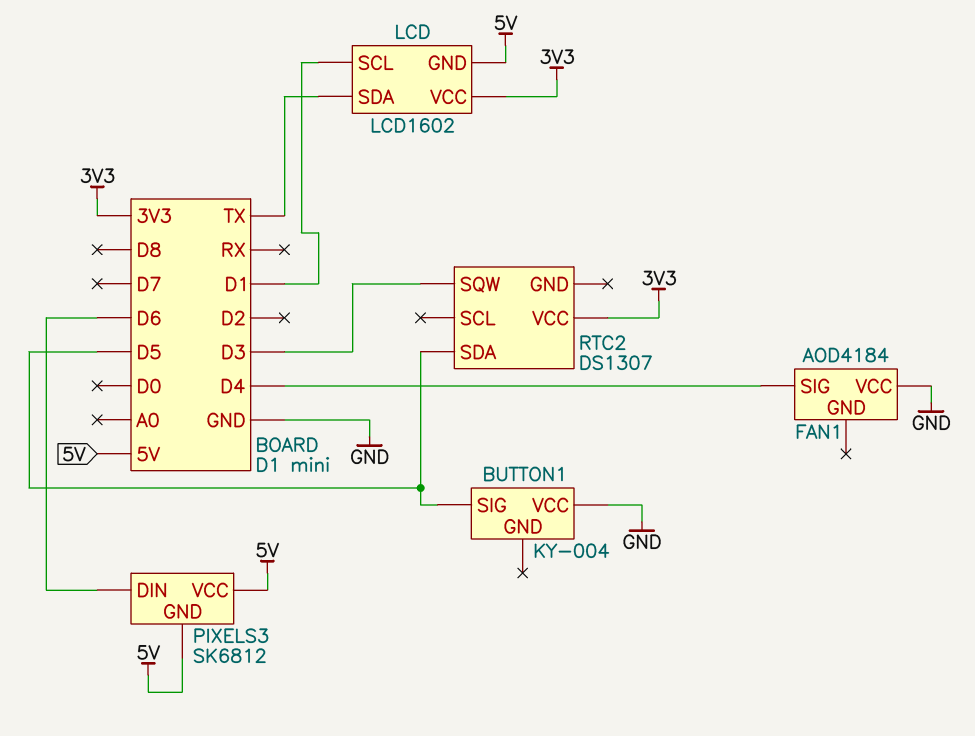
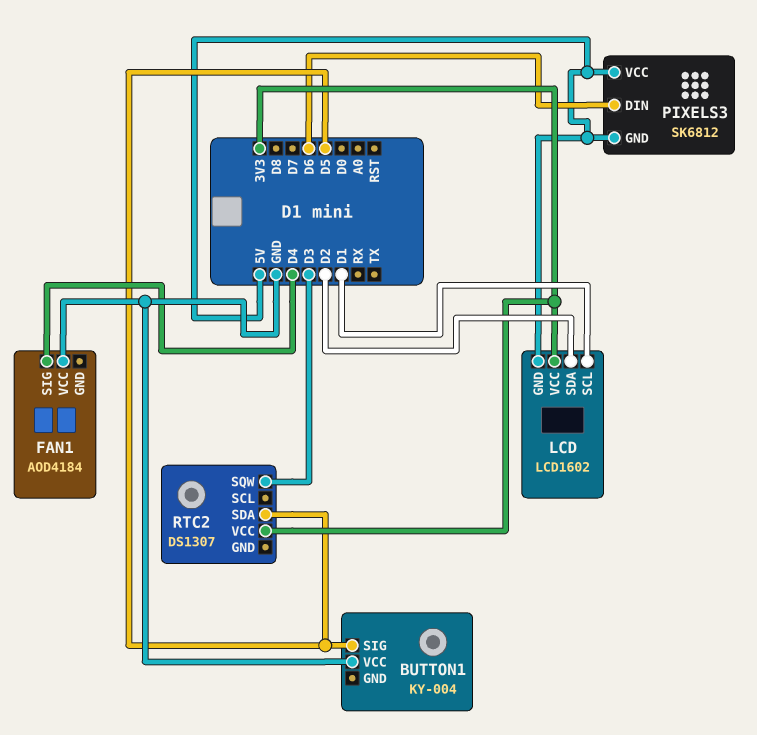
LCD pin SDA: TX -> D2

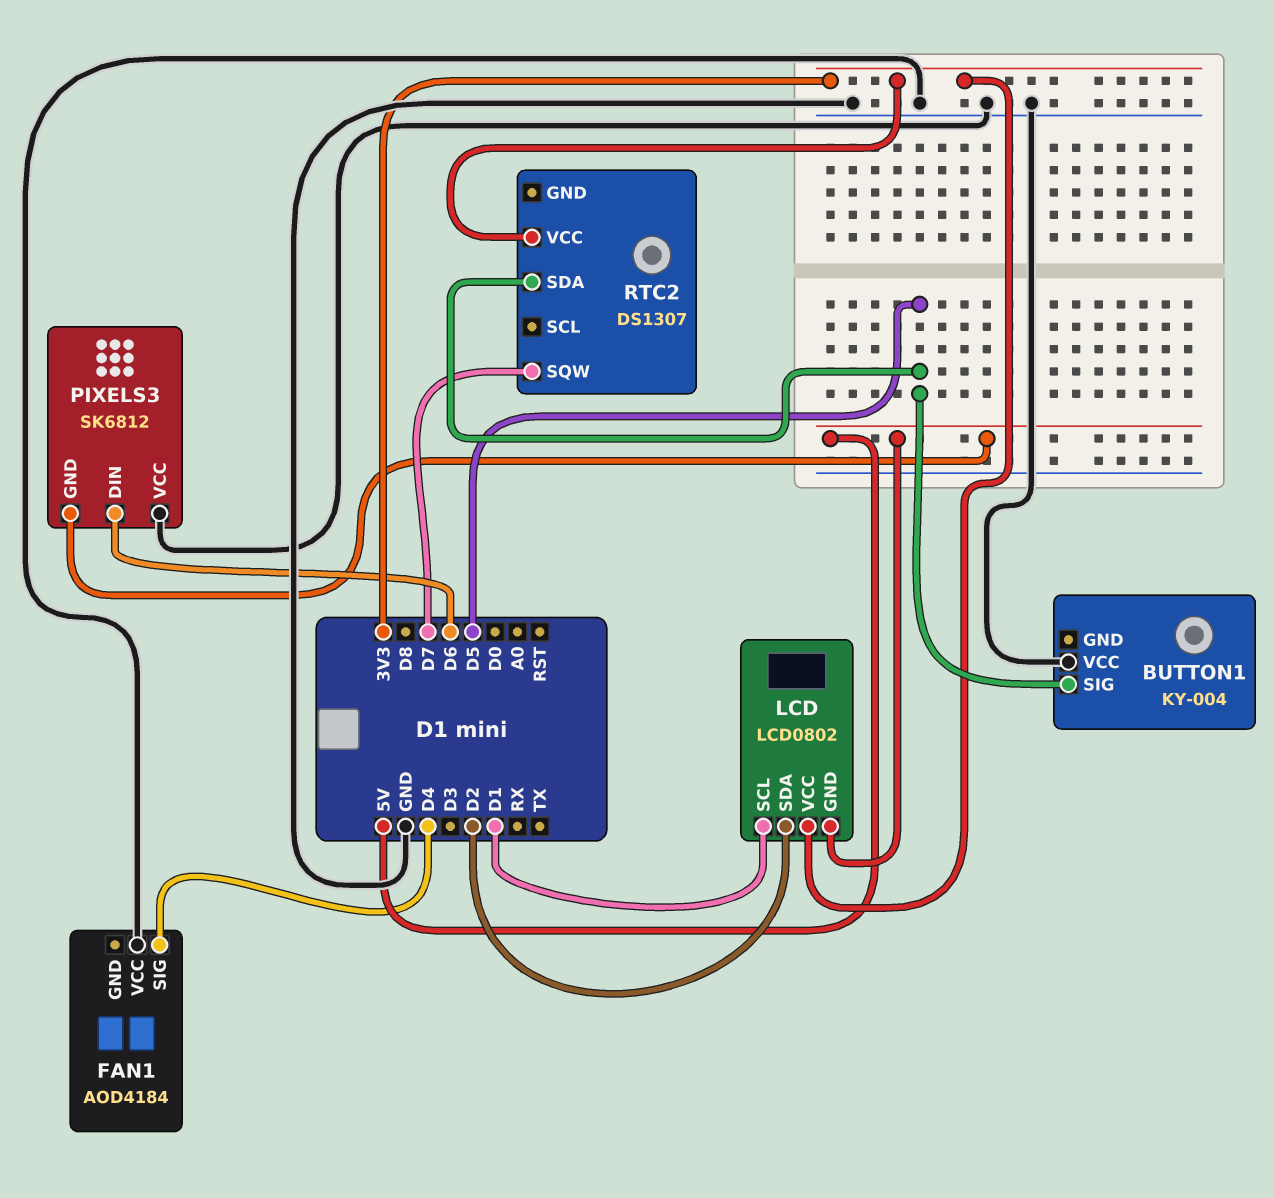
LCD: LCD1602 -> LCD0802
PIXELS3 pin VCC: 5V -> GND
RTC2 pin SQW: D3 -> D7

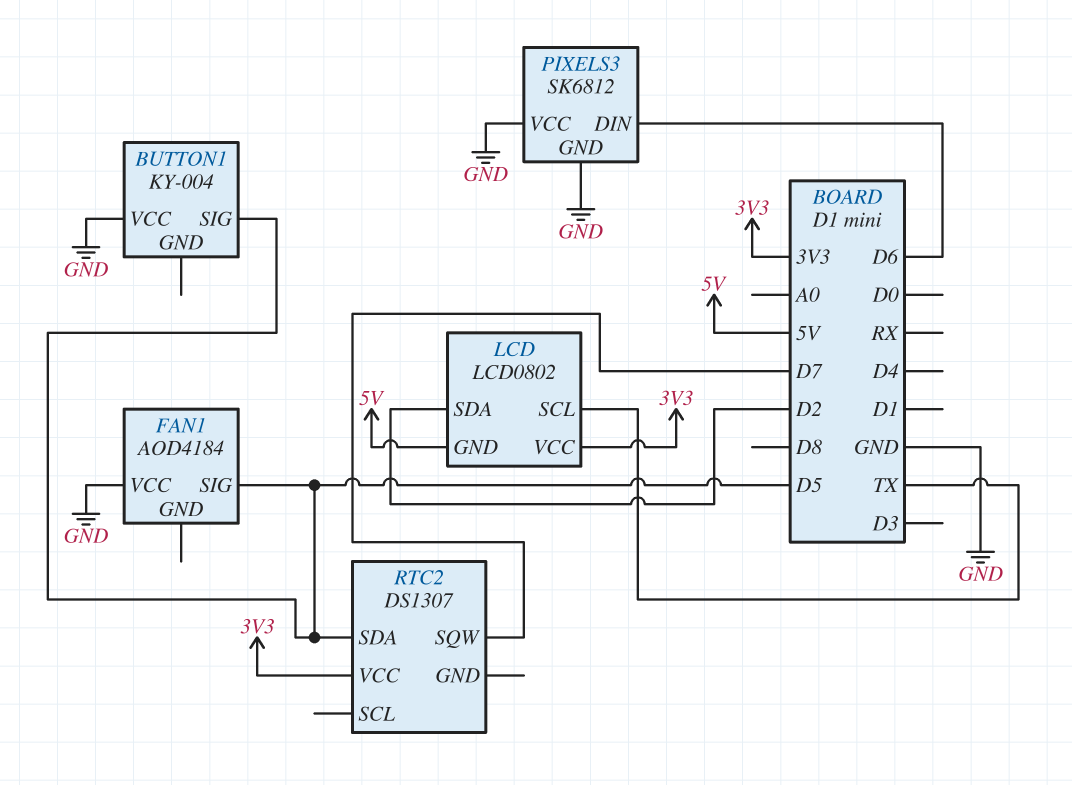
FAN1 pin SIG: D4 -> D5
LCD pin SCL: D1 -> TX
PIXELS3 pin GND: 5V -> GND

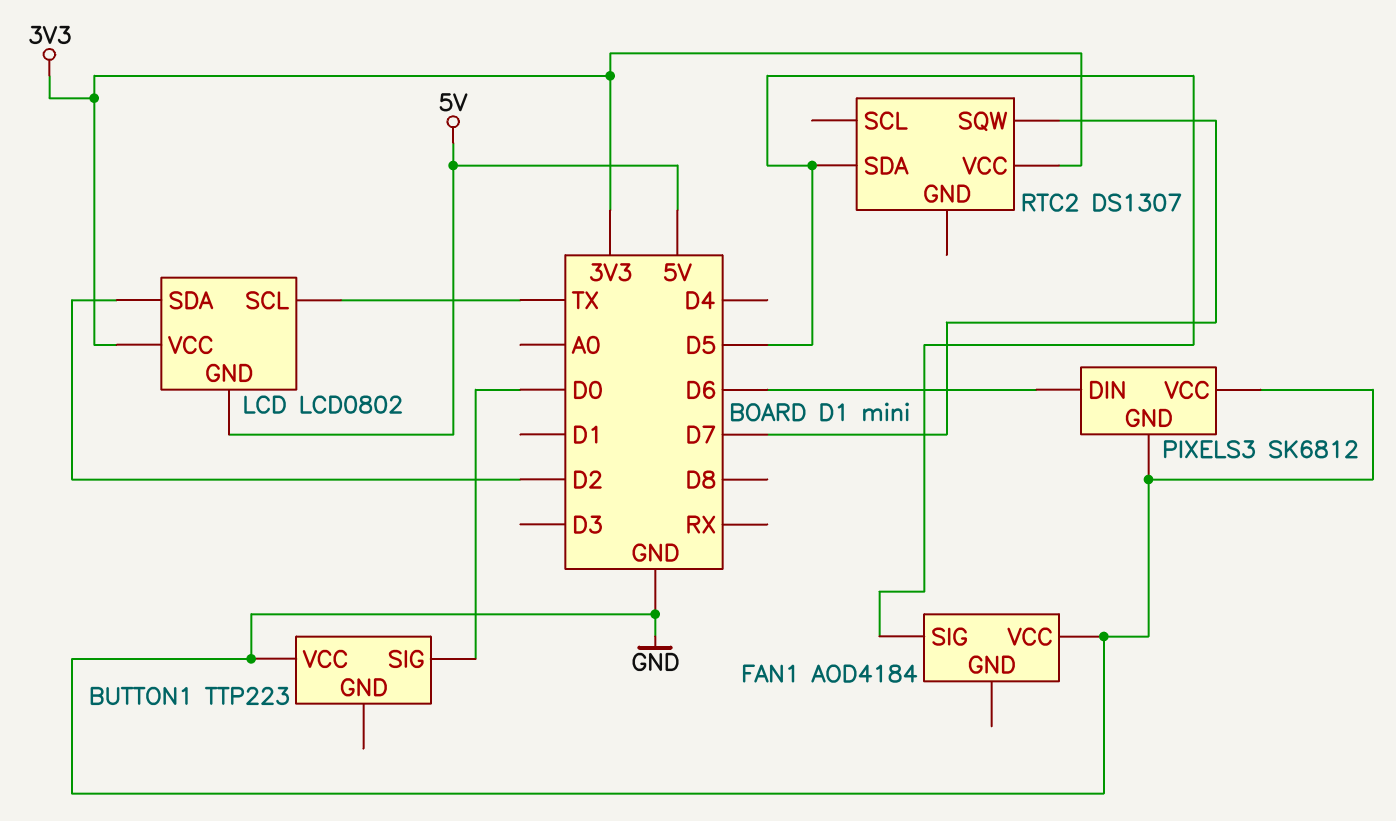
BUTTON1: KY-004 -> TTP223
BUTTON1 pin SIG: D5 -> D0

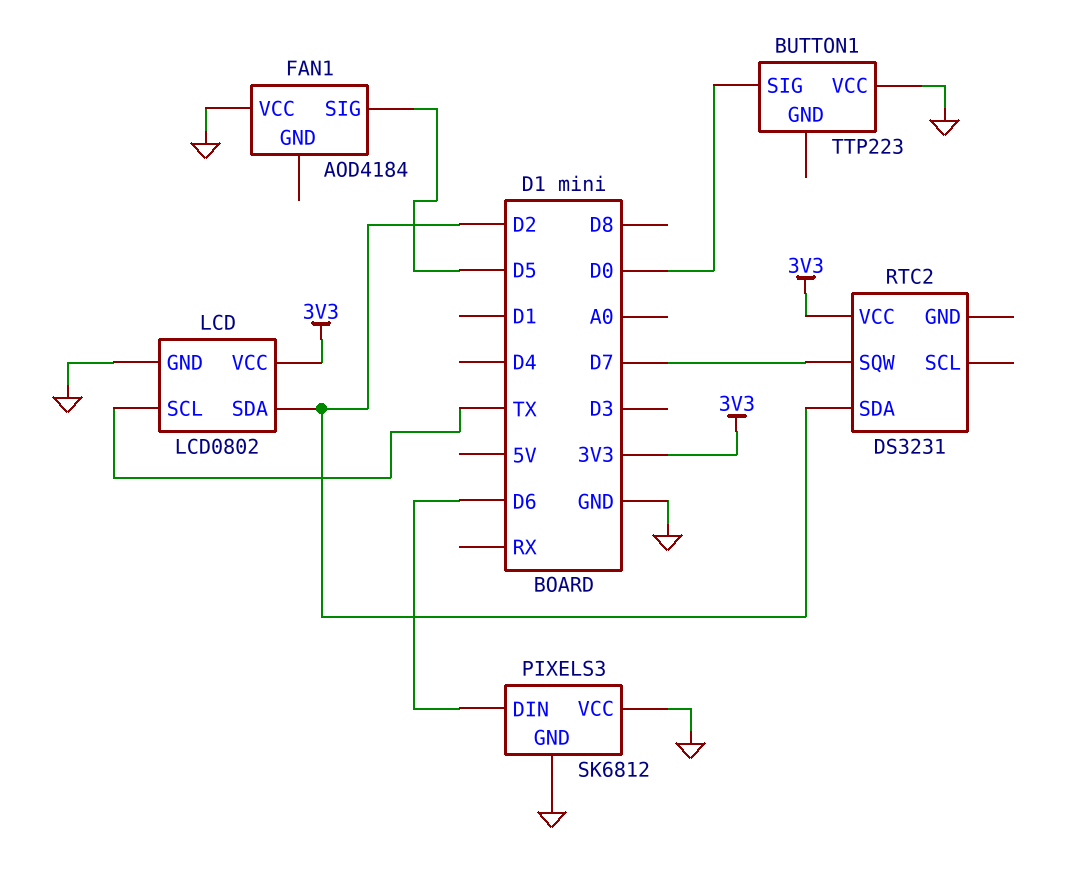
LCD pin GND: 5V -> GND
RTC2: DS1307 -> DS3231
RTC2 pin SDA: D5 -> D2

